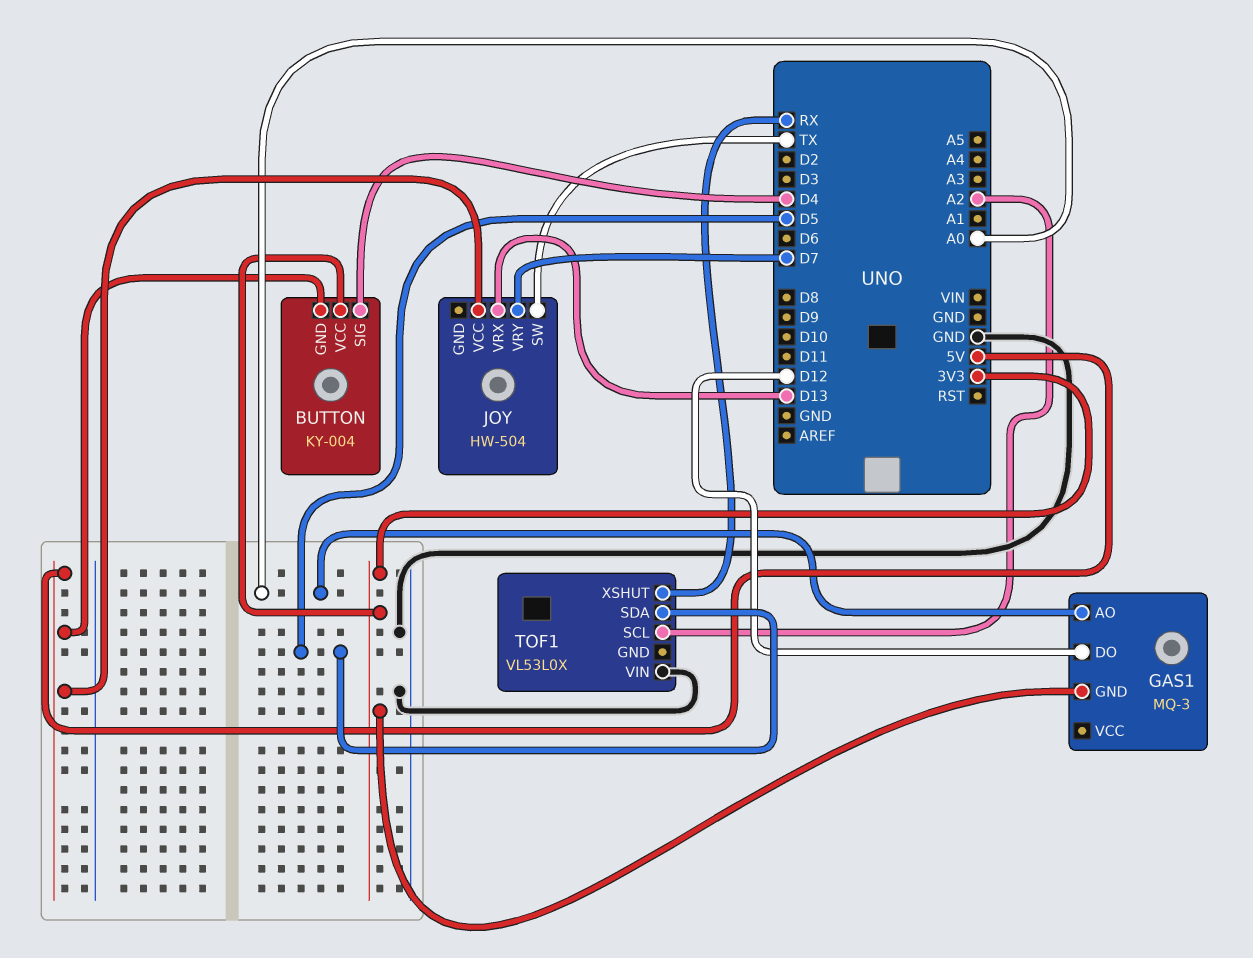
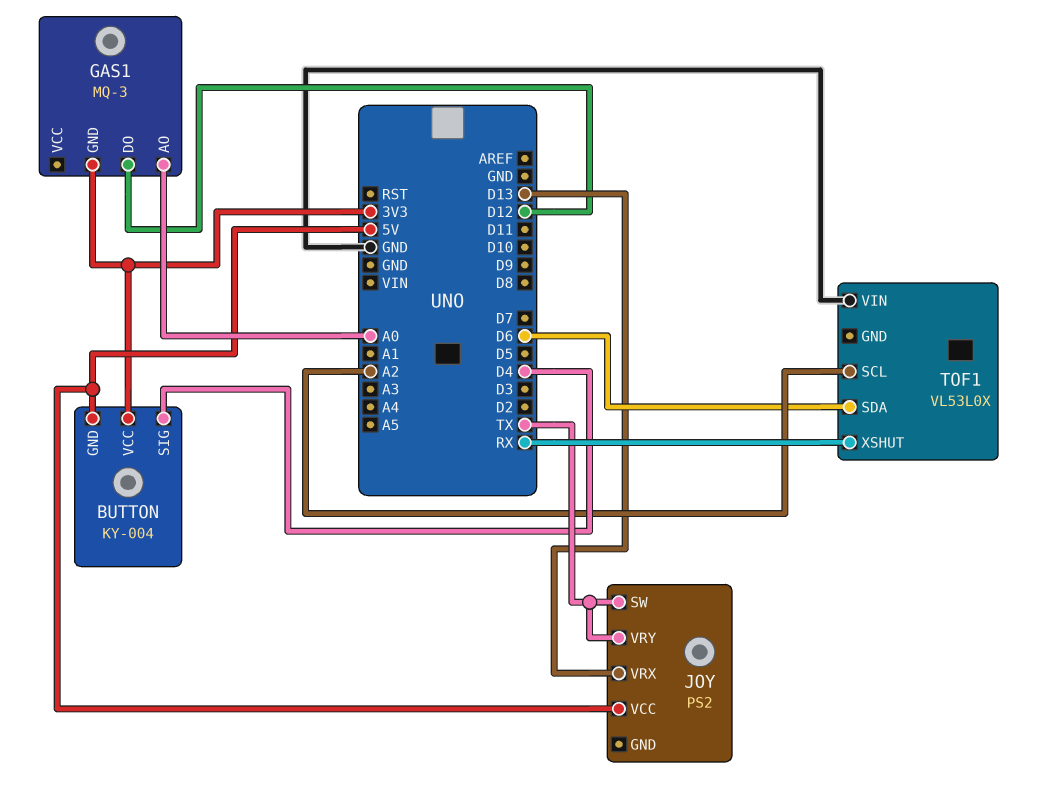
JOY: HW-504 -> PS2
JOY pin VRY: D7 -> TX
TOF1 pin SDA: D5 -> D6

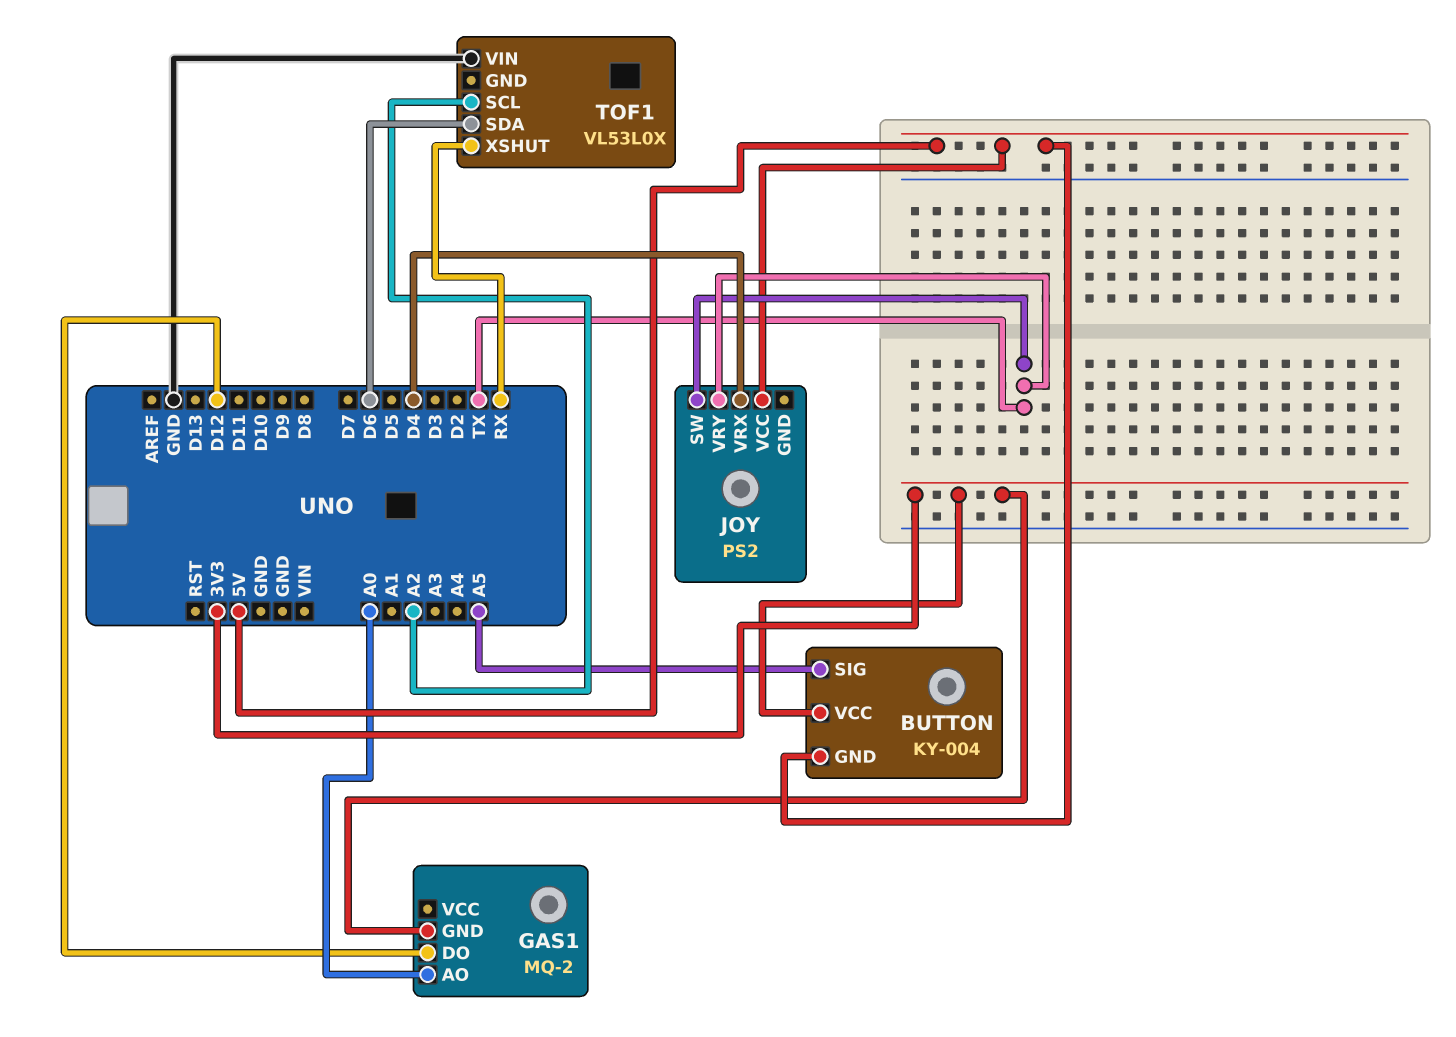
BUTTON pin SIG: D4 -> A5
GAS1: MQ-3 -> MQ-2
JOY pin VRX: D13 -> D4

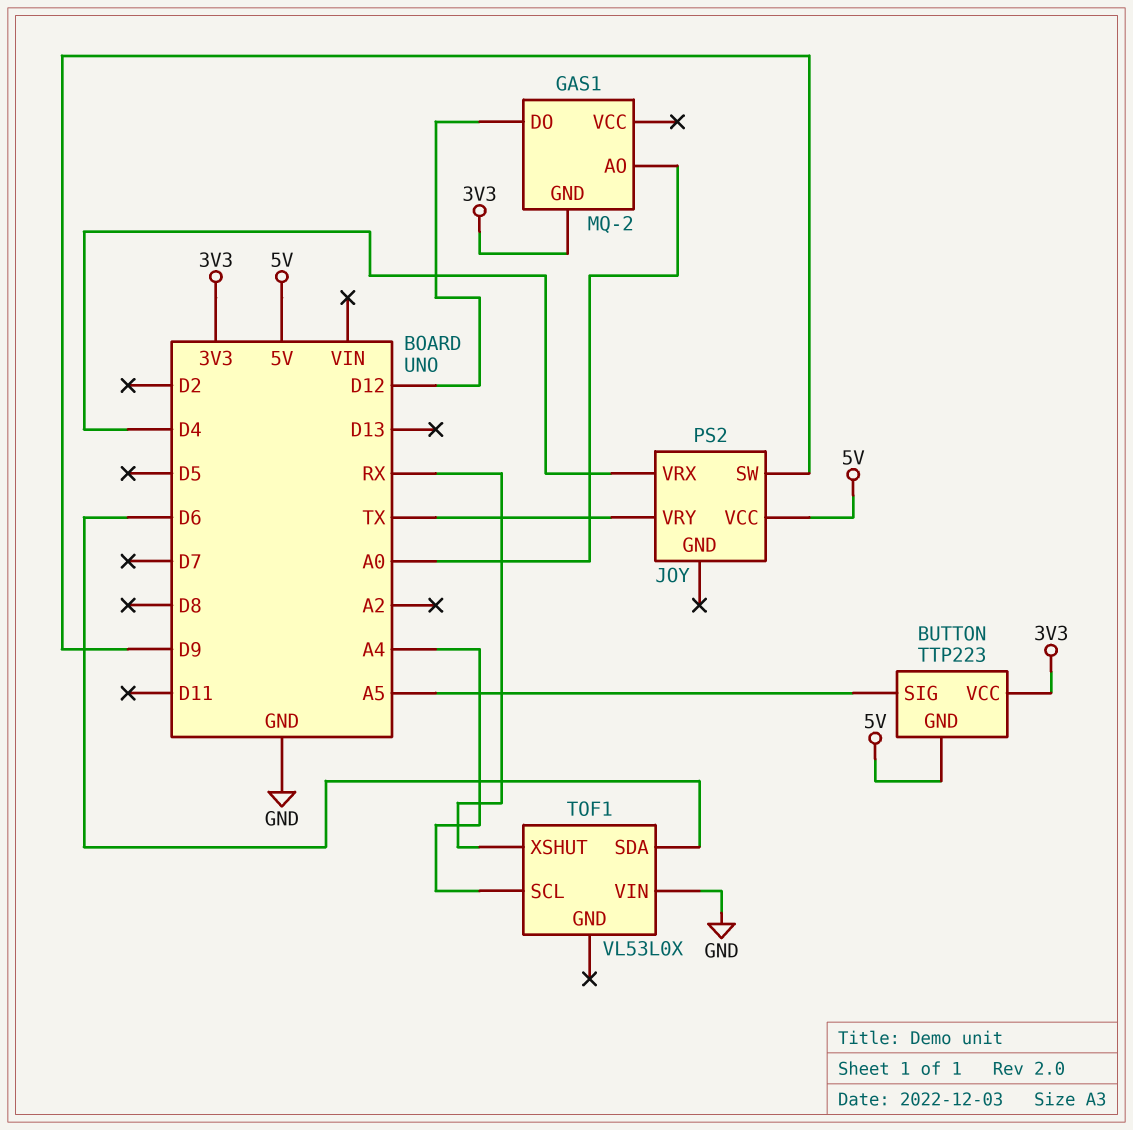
BUTTON: KY-004 -> TTP223
JOY pin SW: TX -> D9
TOF1 pin SCL: A2 -> A4

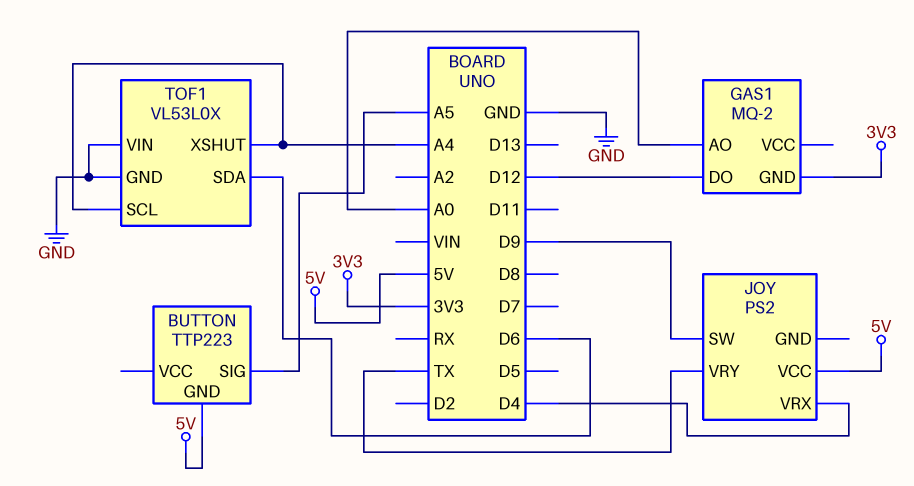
BUTTON pin VCC: 3V3 -> none
TOF1 pin GND: none -> GND
TOF1 pin XSHUT: RX -> A4

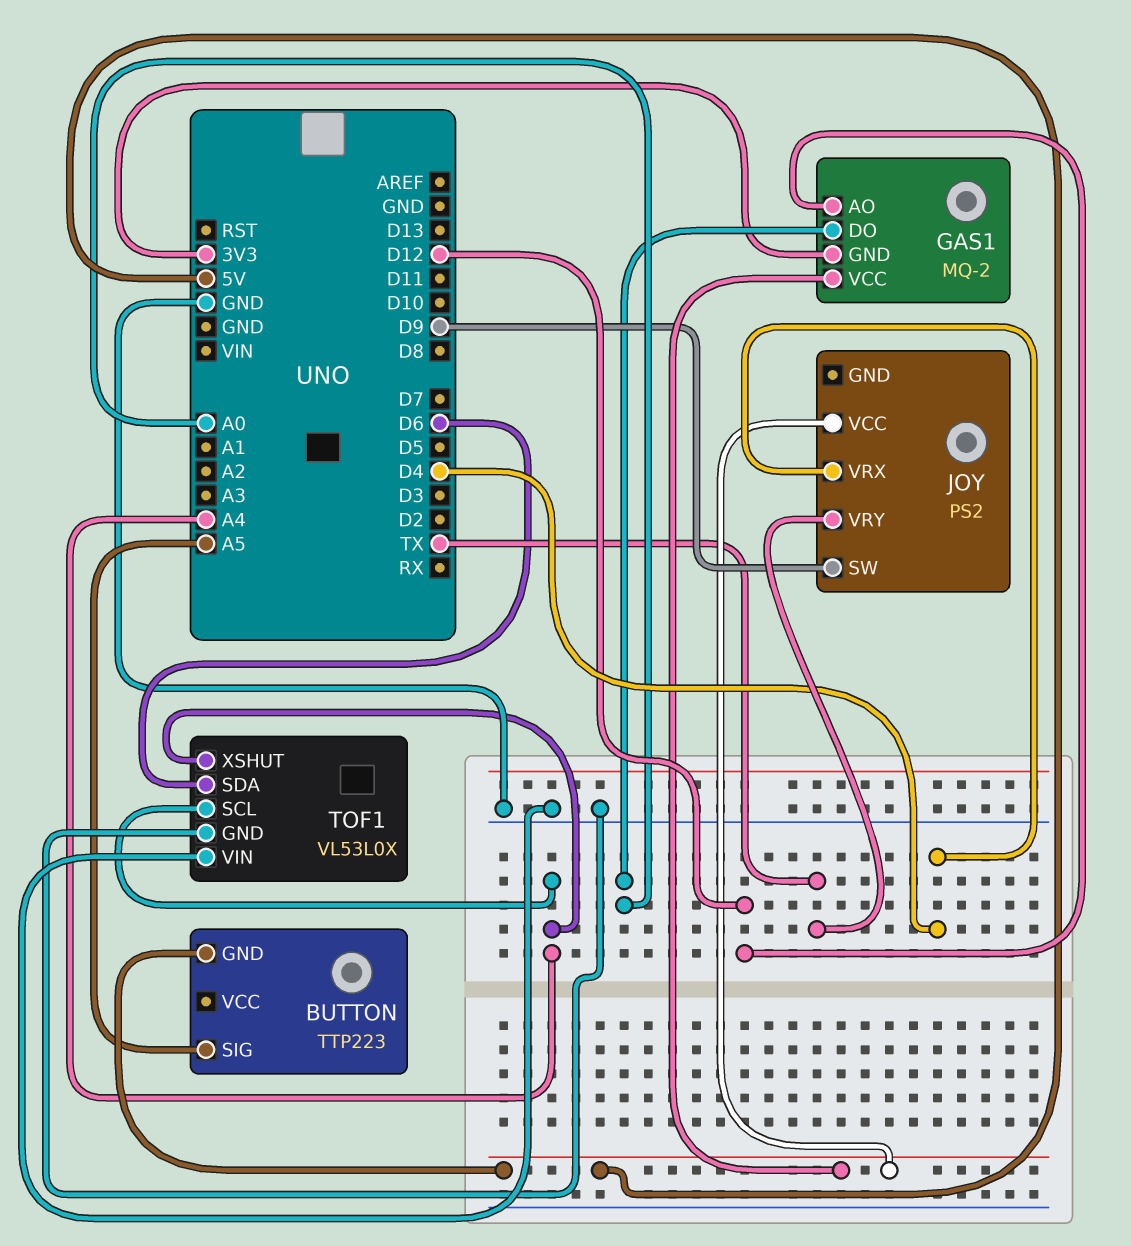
GAS1 pin AO: A0 -> D12
GAS1 pin DO: D12 -> A0
GAS1 pin VCC: none -> 5V

